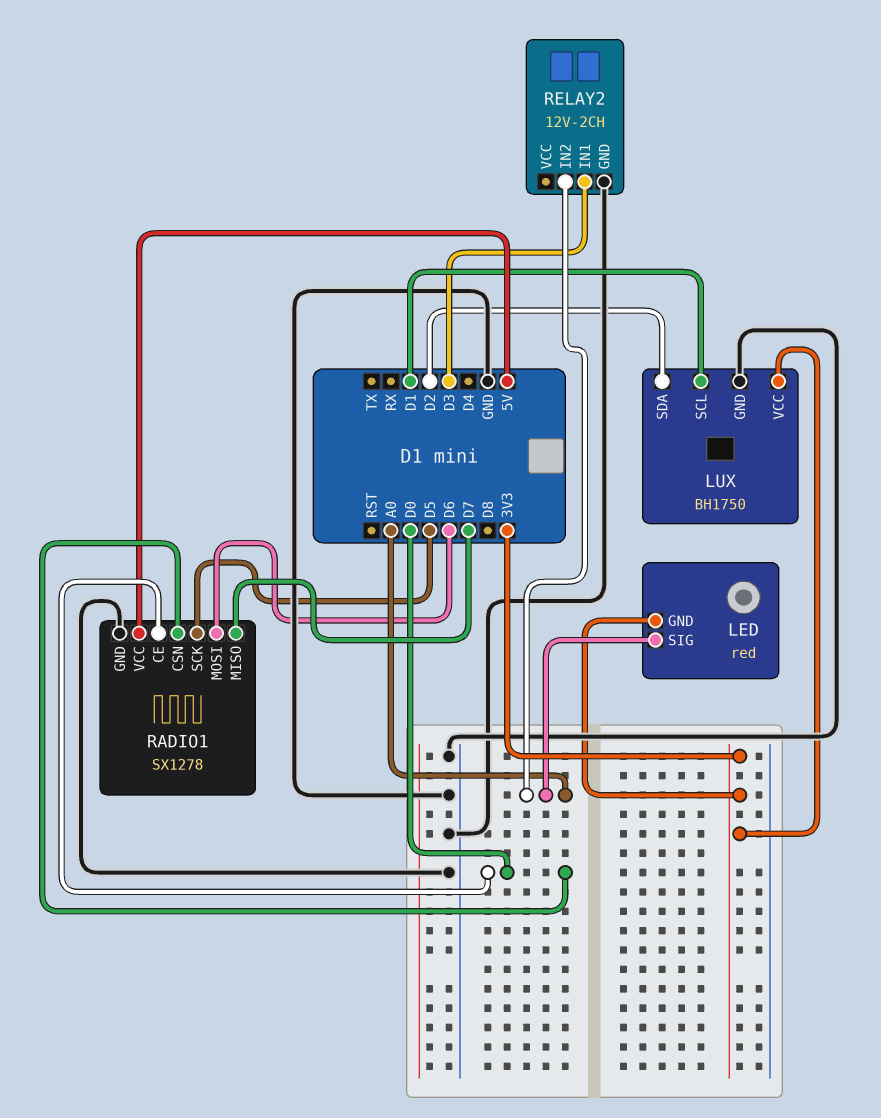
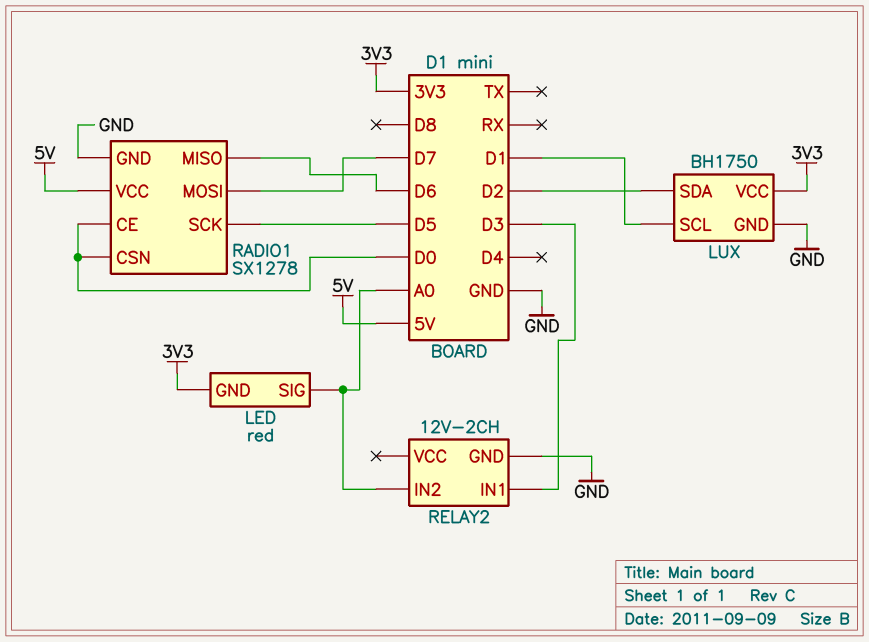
RADIO1 pin MISO: D7 -> D6
RADIO1 pin MOSI: D6 -> D7

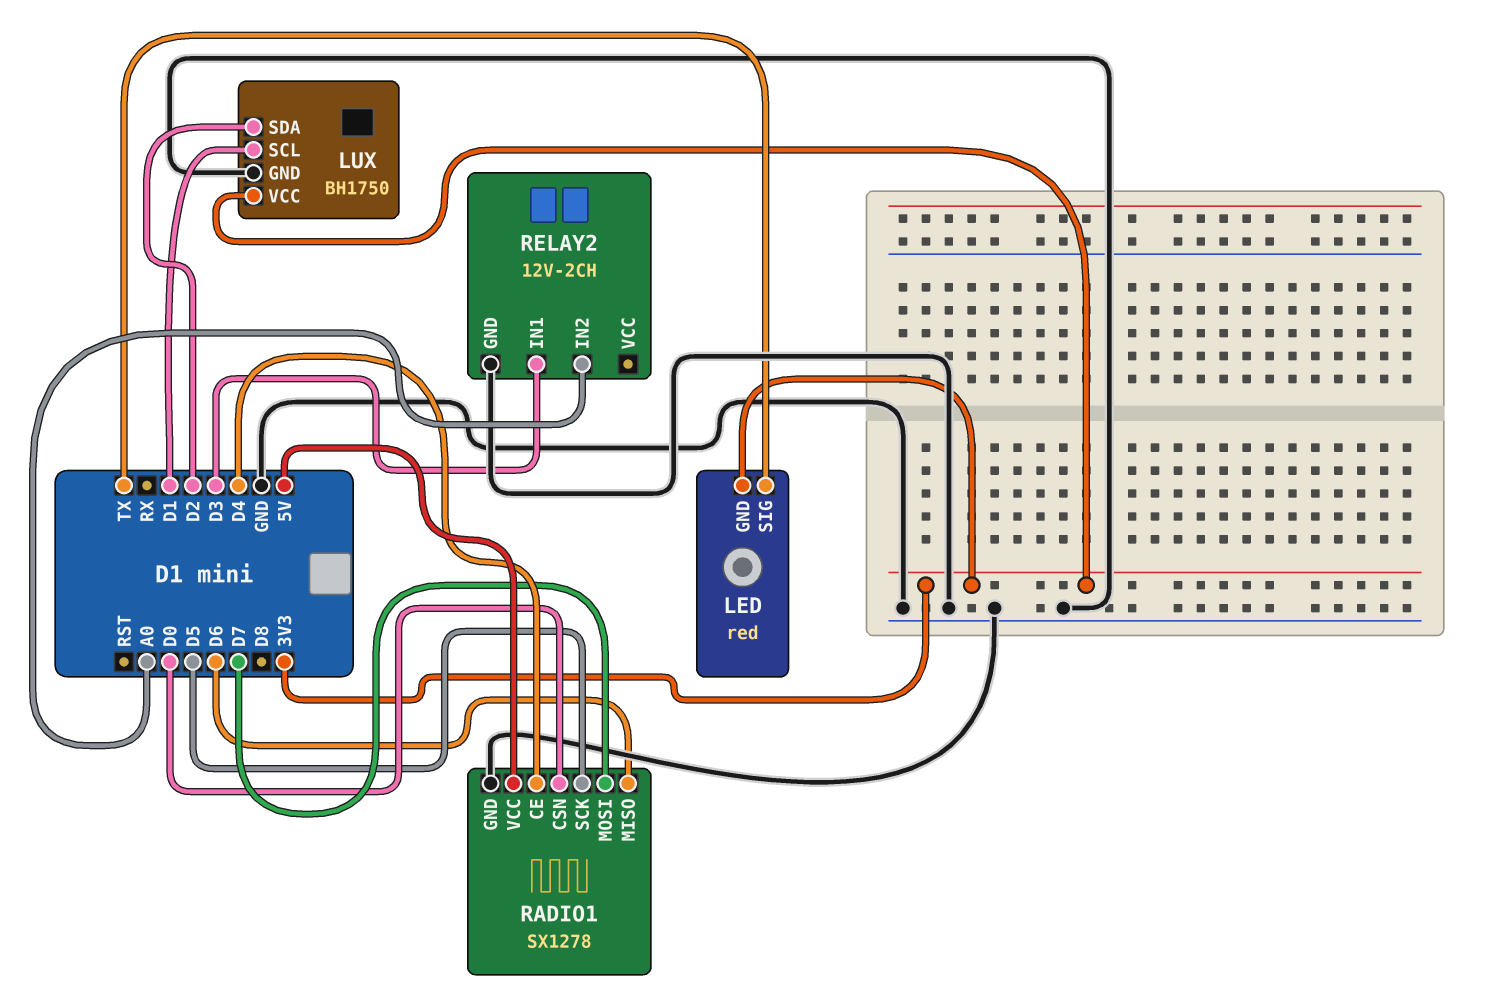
LED pin SIG: A0 -> TX
RADIO1 pin CE: D0 -> D4

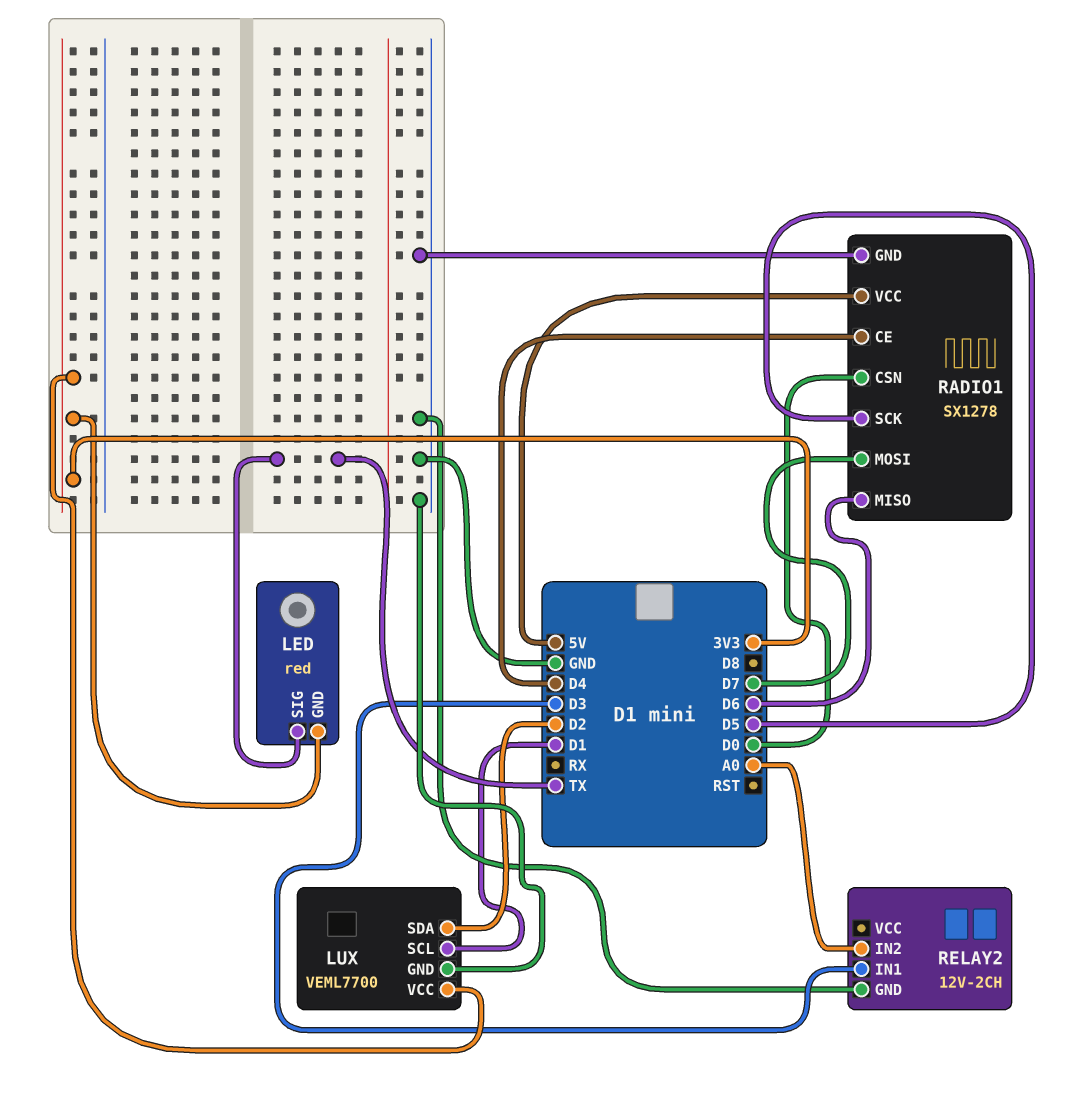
LUX: BH1750 -> VEML7700

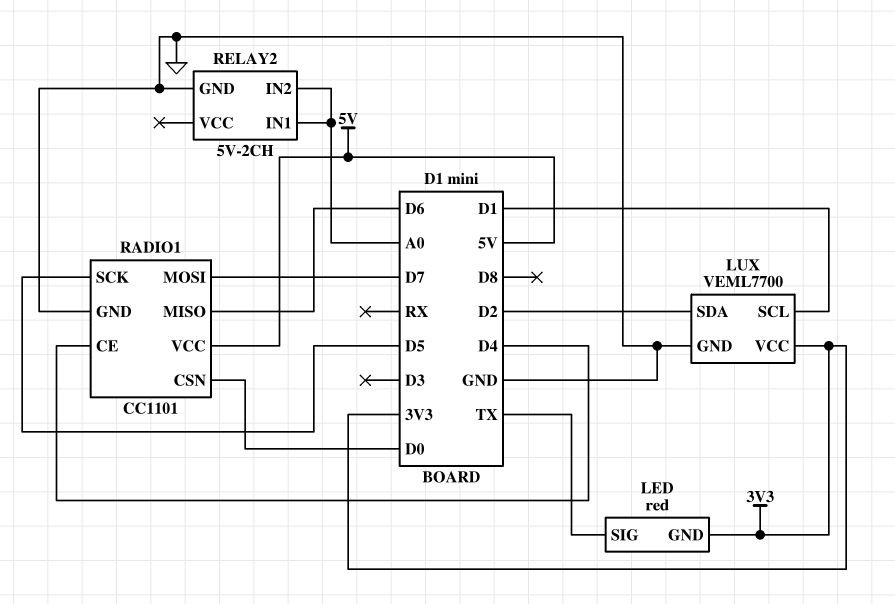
RADIO1: SX1278 -> CC1101
RELAY2: 12V-2CH -> 5V-2CH
RELAY2 pin IN1: D3 -> A0

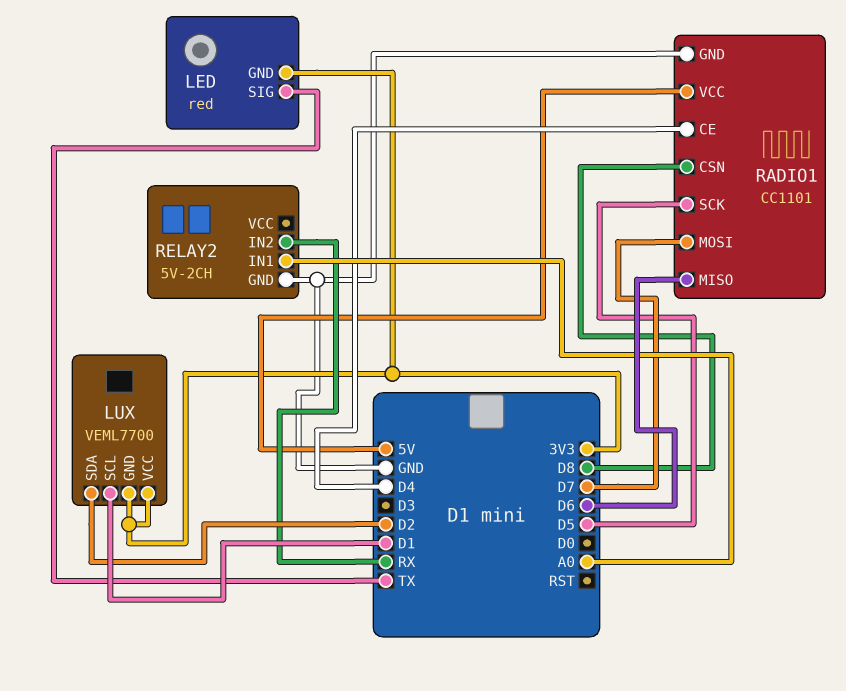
LUX pin GND: GND -> 3V3
RADIO1 pin CSN: D0 -> D8
RELAY2 pin IN2: A0 -> RX

